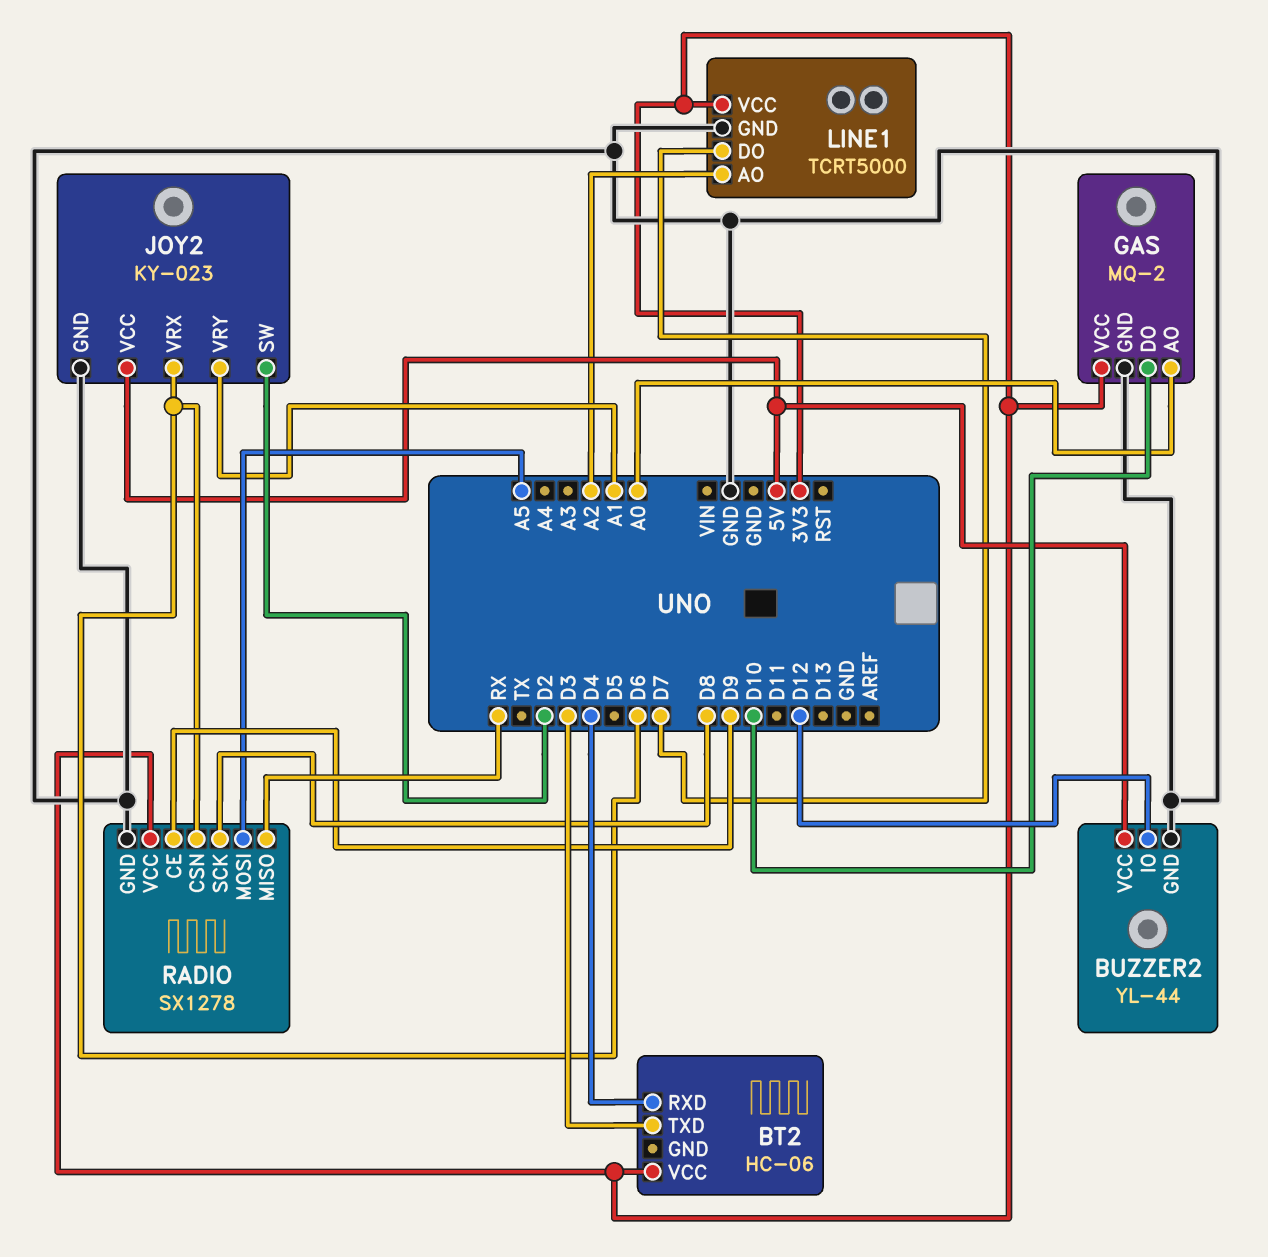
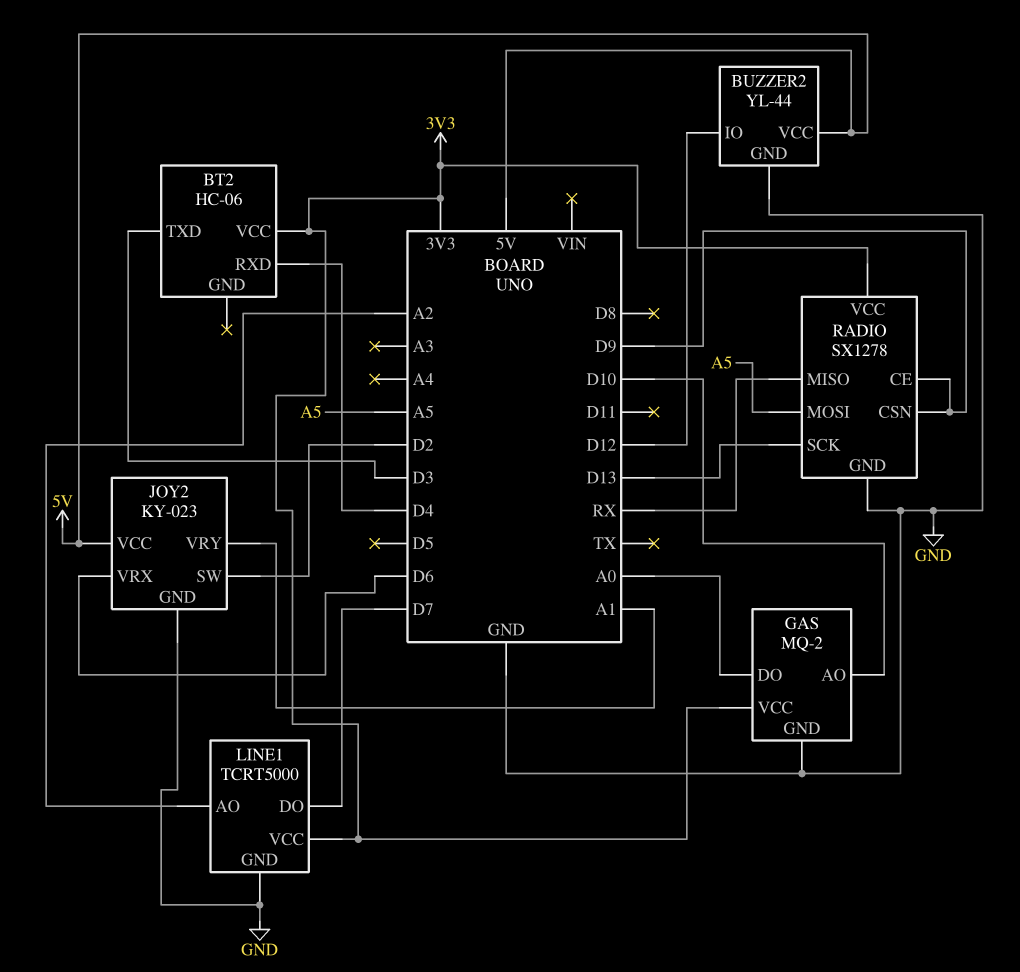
GAS pin AO: A0 -> D10
GAS pin DO: D10 -> A0
RADIO pin CSN: D6 -> D9
RADIO pin SCK: D8 -> D13

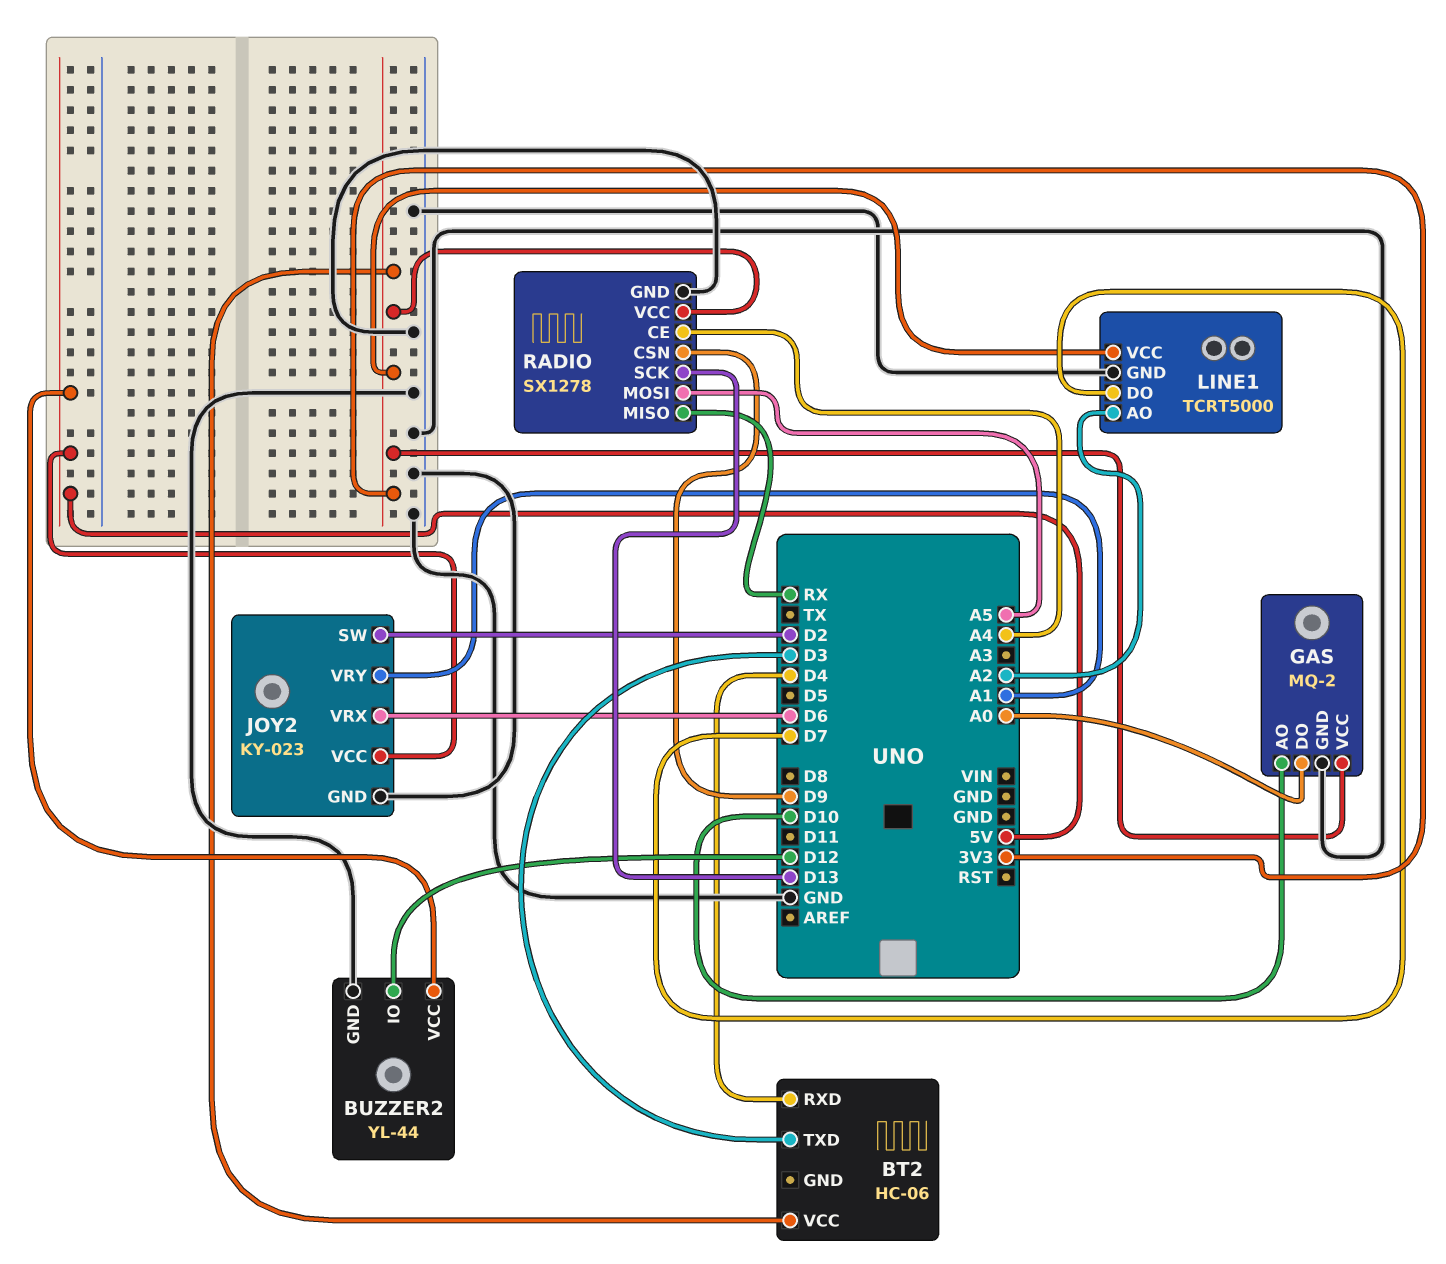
RADIO pin CE: D9 -> A4

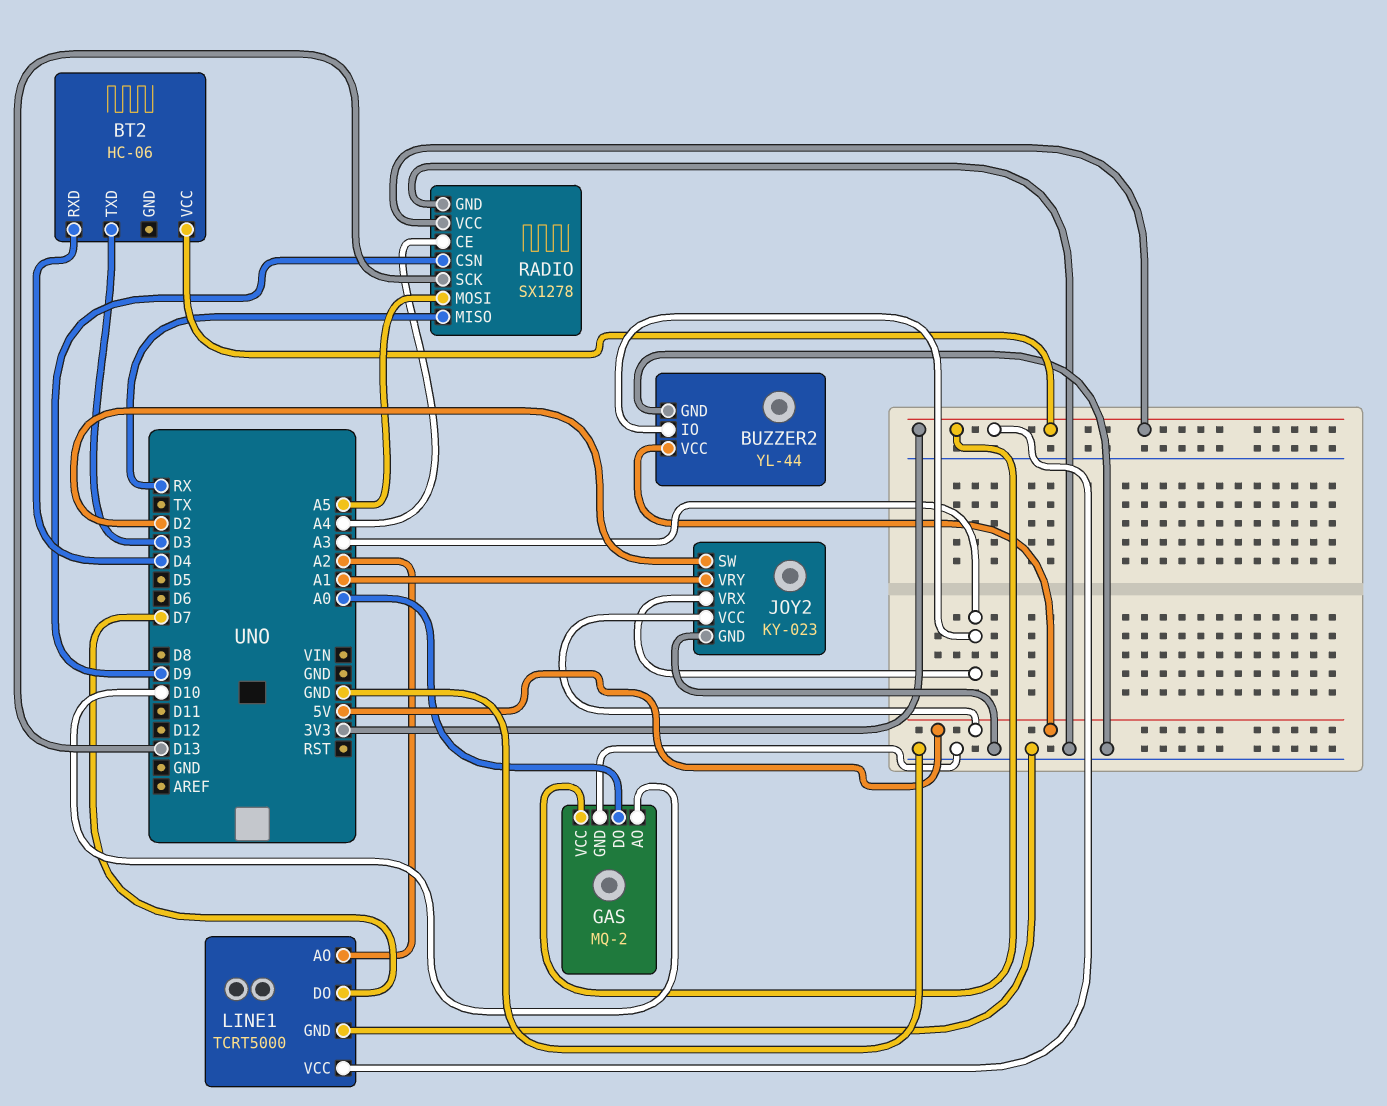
BUZZER2 pin IO: D12 -> A3
JOY2 pin VRX: D6 -> A3

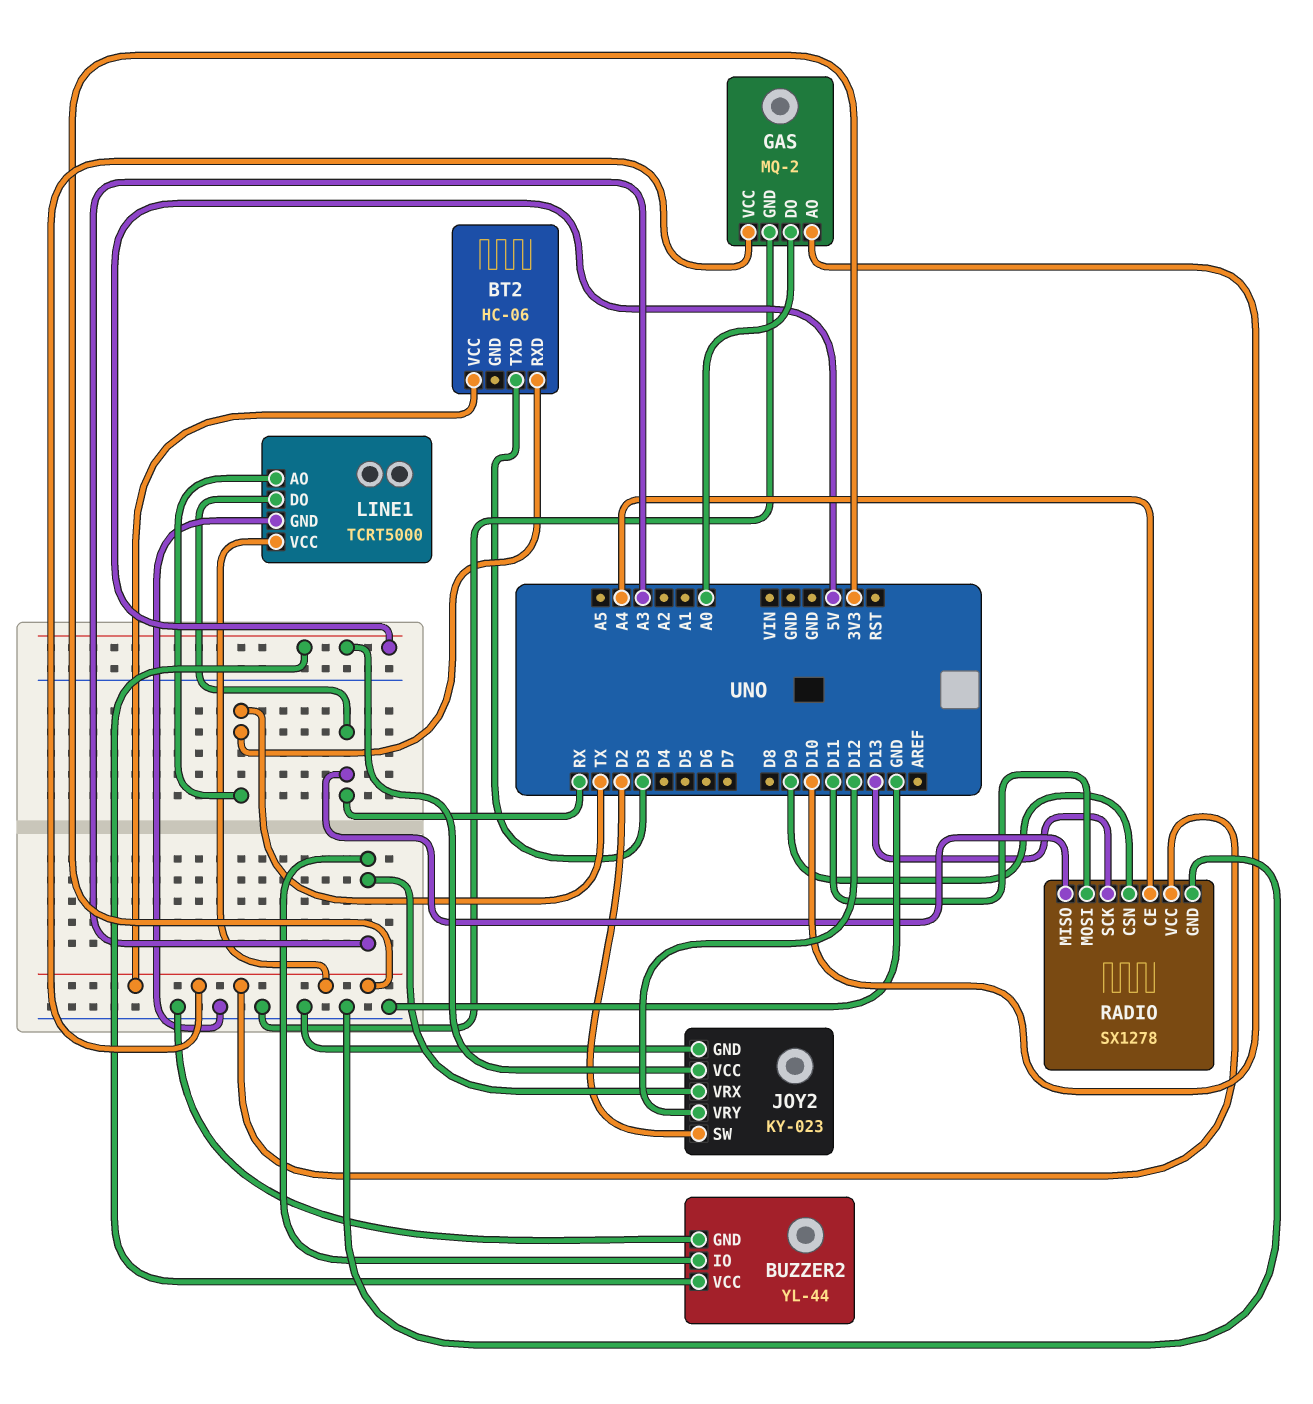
BT2 pin RXD: D4 -> TX
JOY2 pin VRY: A1 -> D12
LINE1 pin AO: A2 -> TX
LINE1 pin DO: D7 -> RX
RADIO pin MOSI: A5 -> D11

